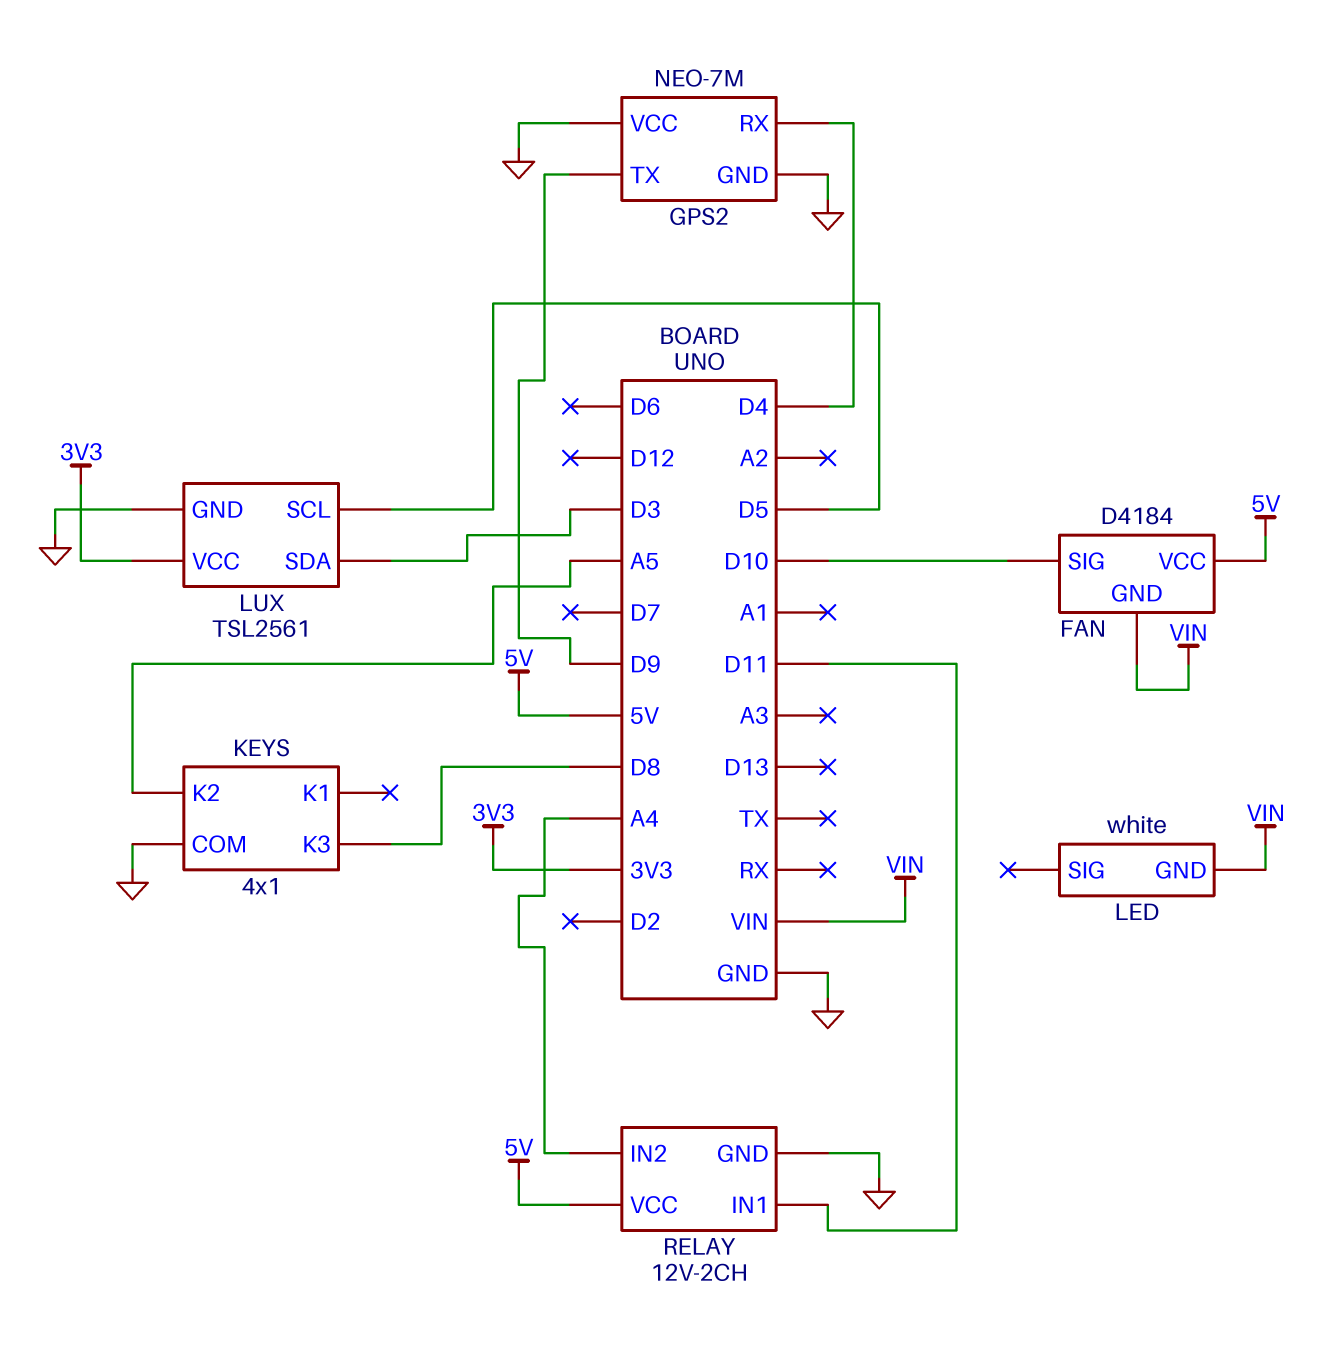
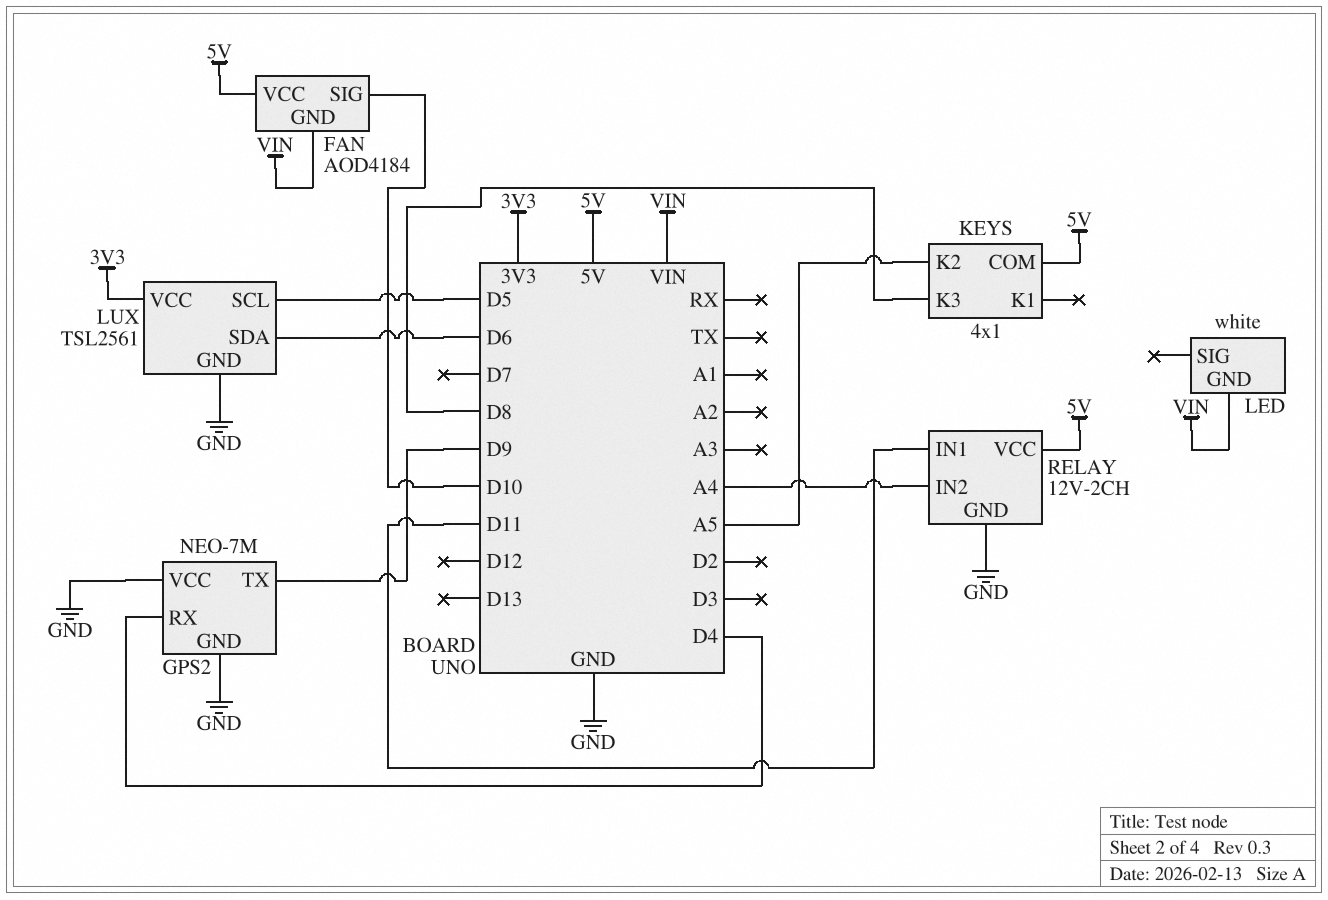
FAN: D4184 -> AOD4184
KEYS pin COM: GND -> 5V
LUX pin SDA: D3 -> D6

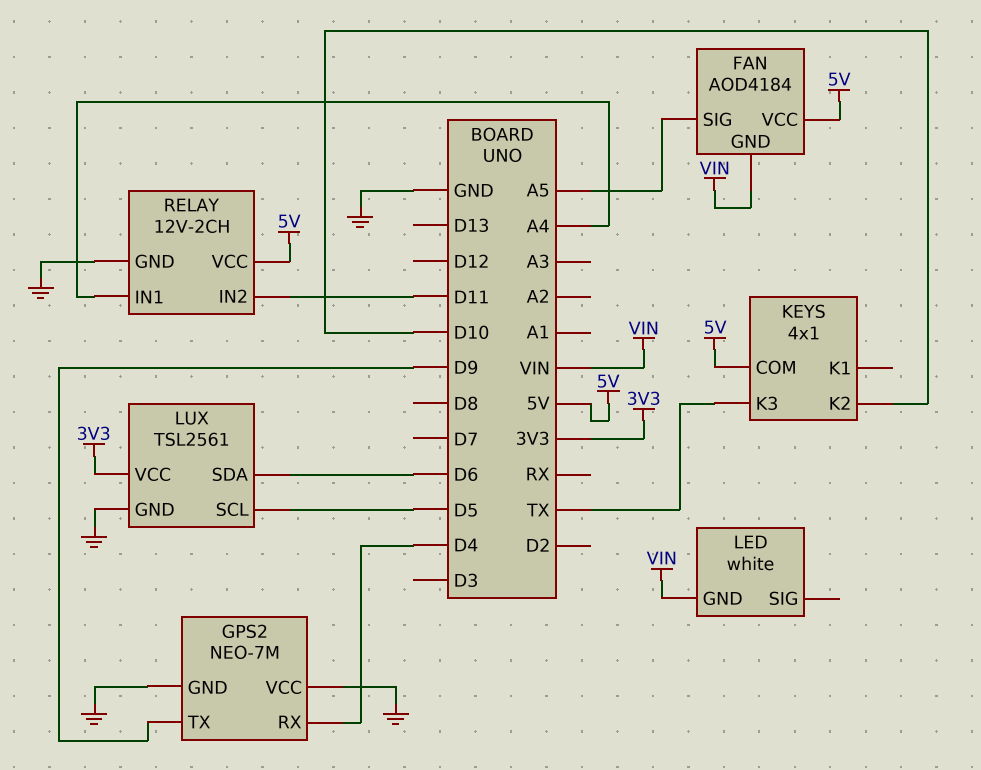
FAN pin SIG: D10 -> A5
KEYS pin K2: A5 -> D10
KEYS pin K3: D8 -> TX
RELAY pin IN1: D11 -> A4
RELAY pin IN2: A4 -> D11

